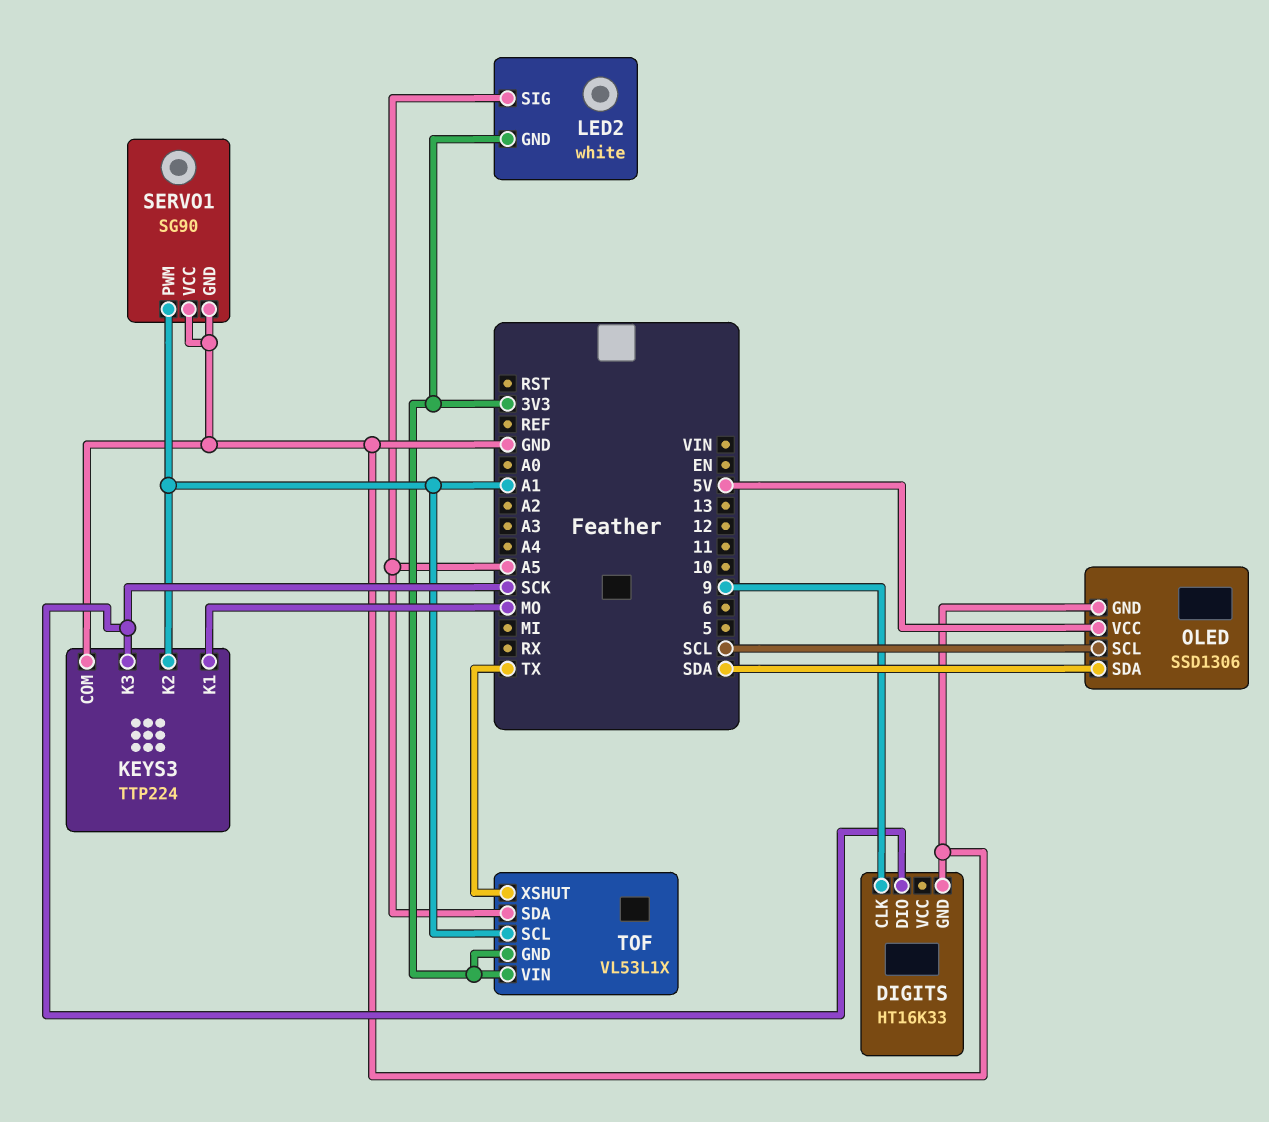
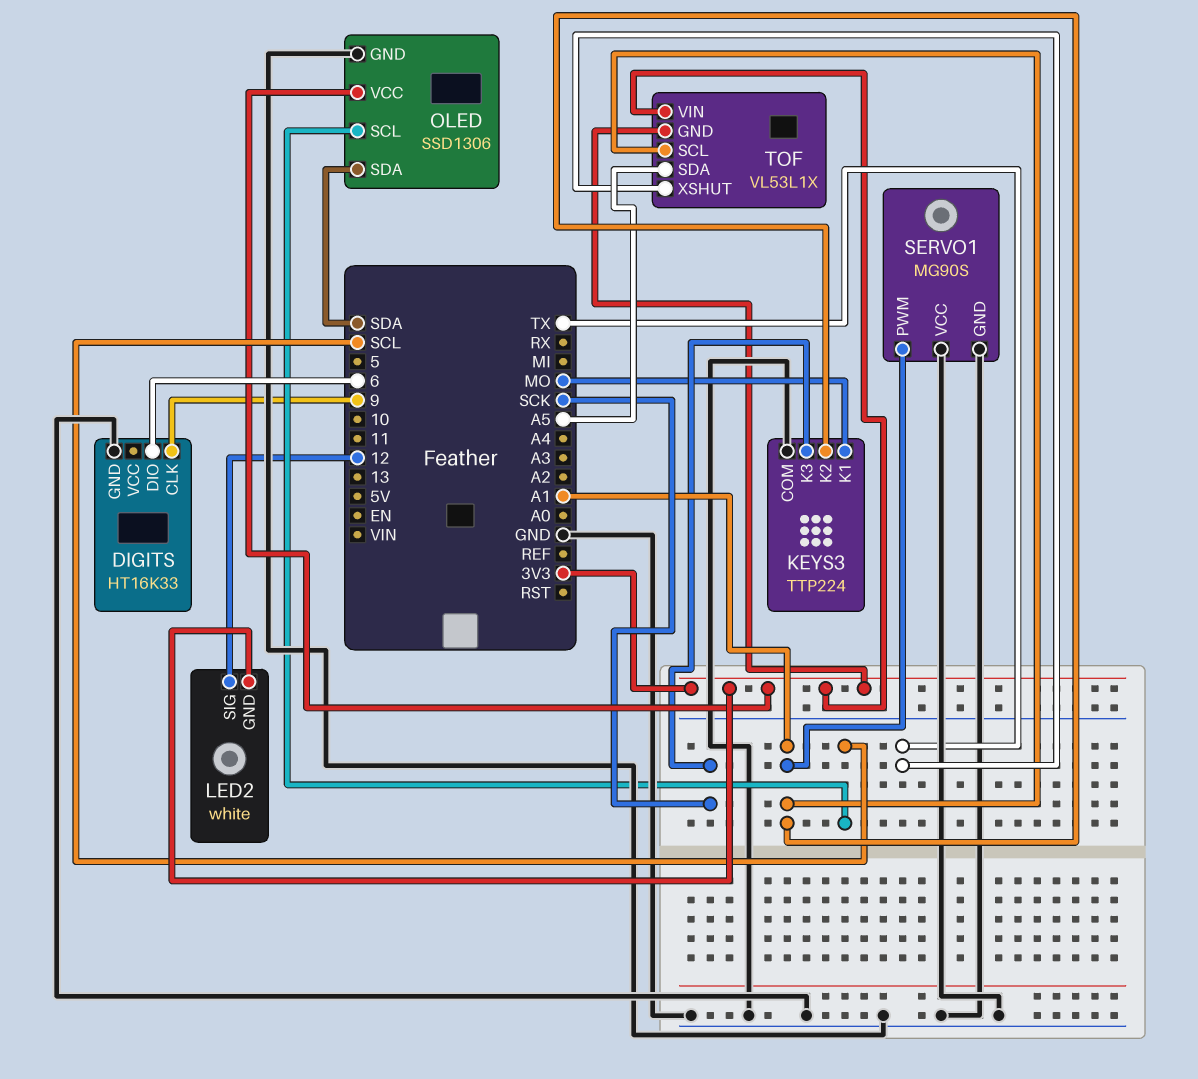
DIGITS pin DIO: SCK -> 6
LED2 pin SIG: A5 -> 12
OLED pin VCC: 5V -> 3V3
SERVO1: SG90 -> MG90S

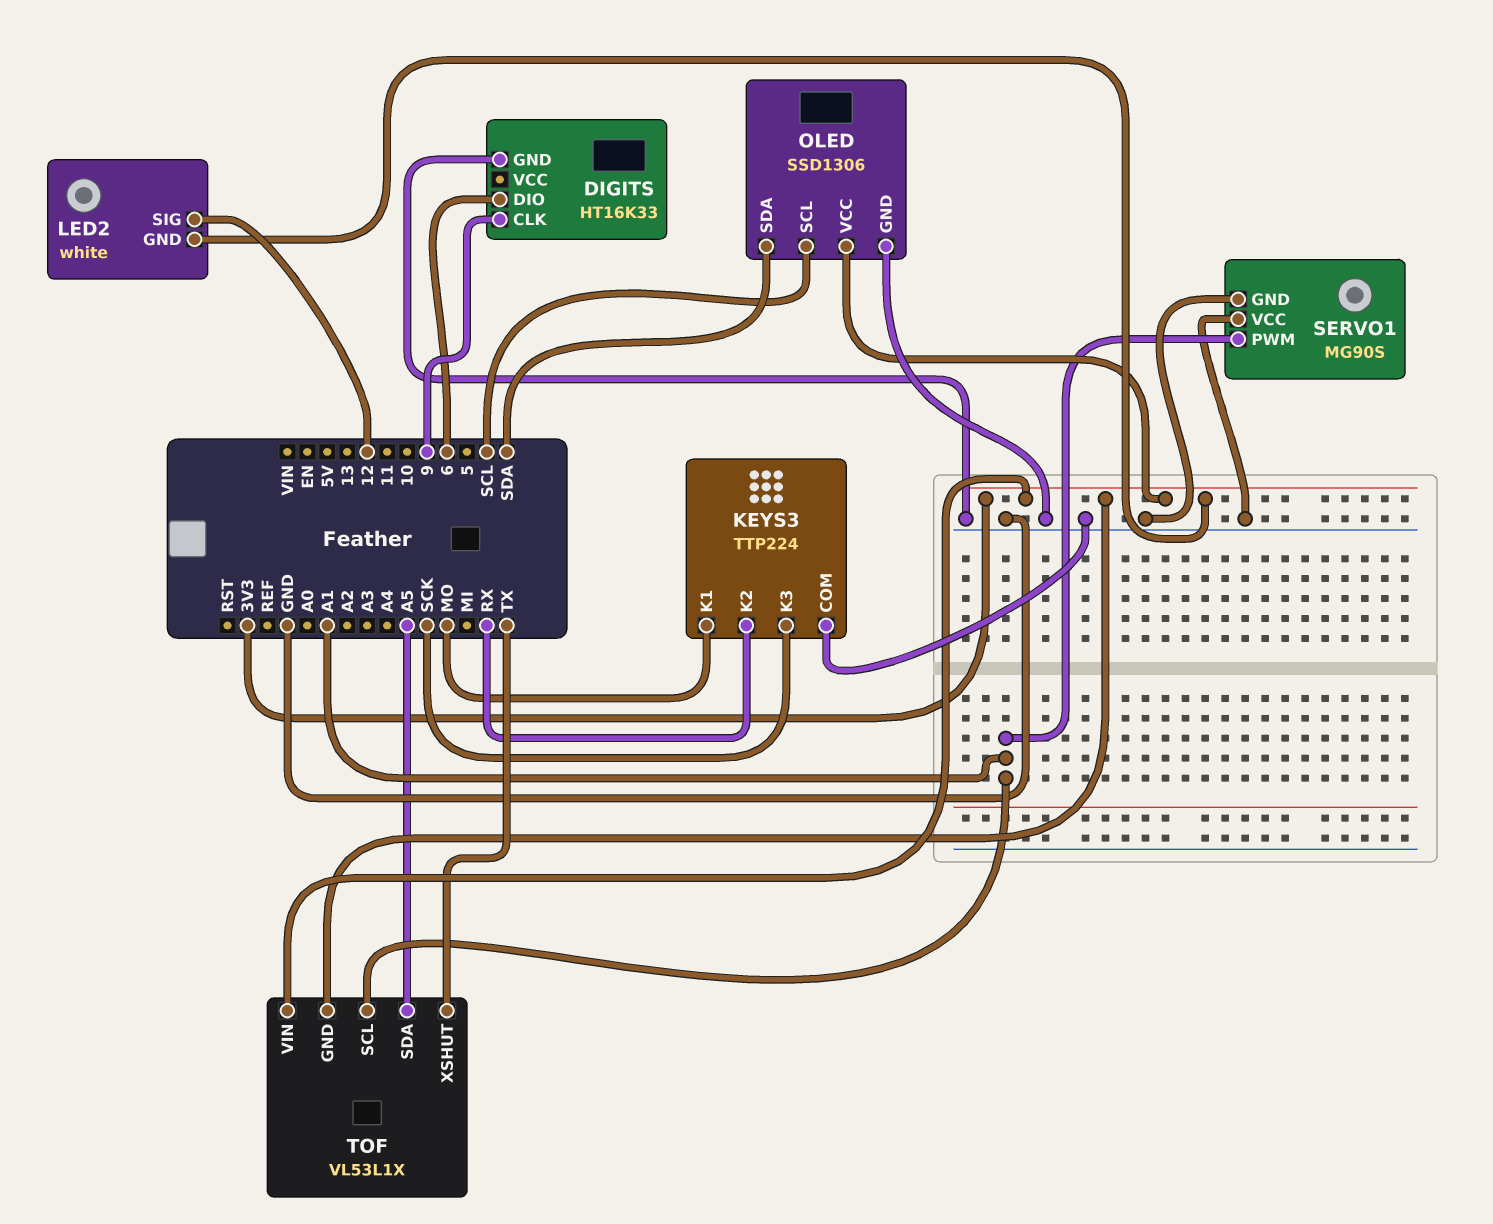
KEYS3 pin K2: A1 -> RX

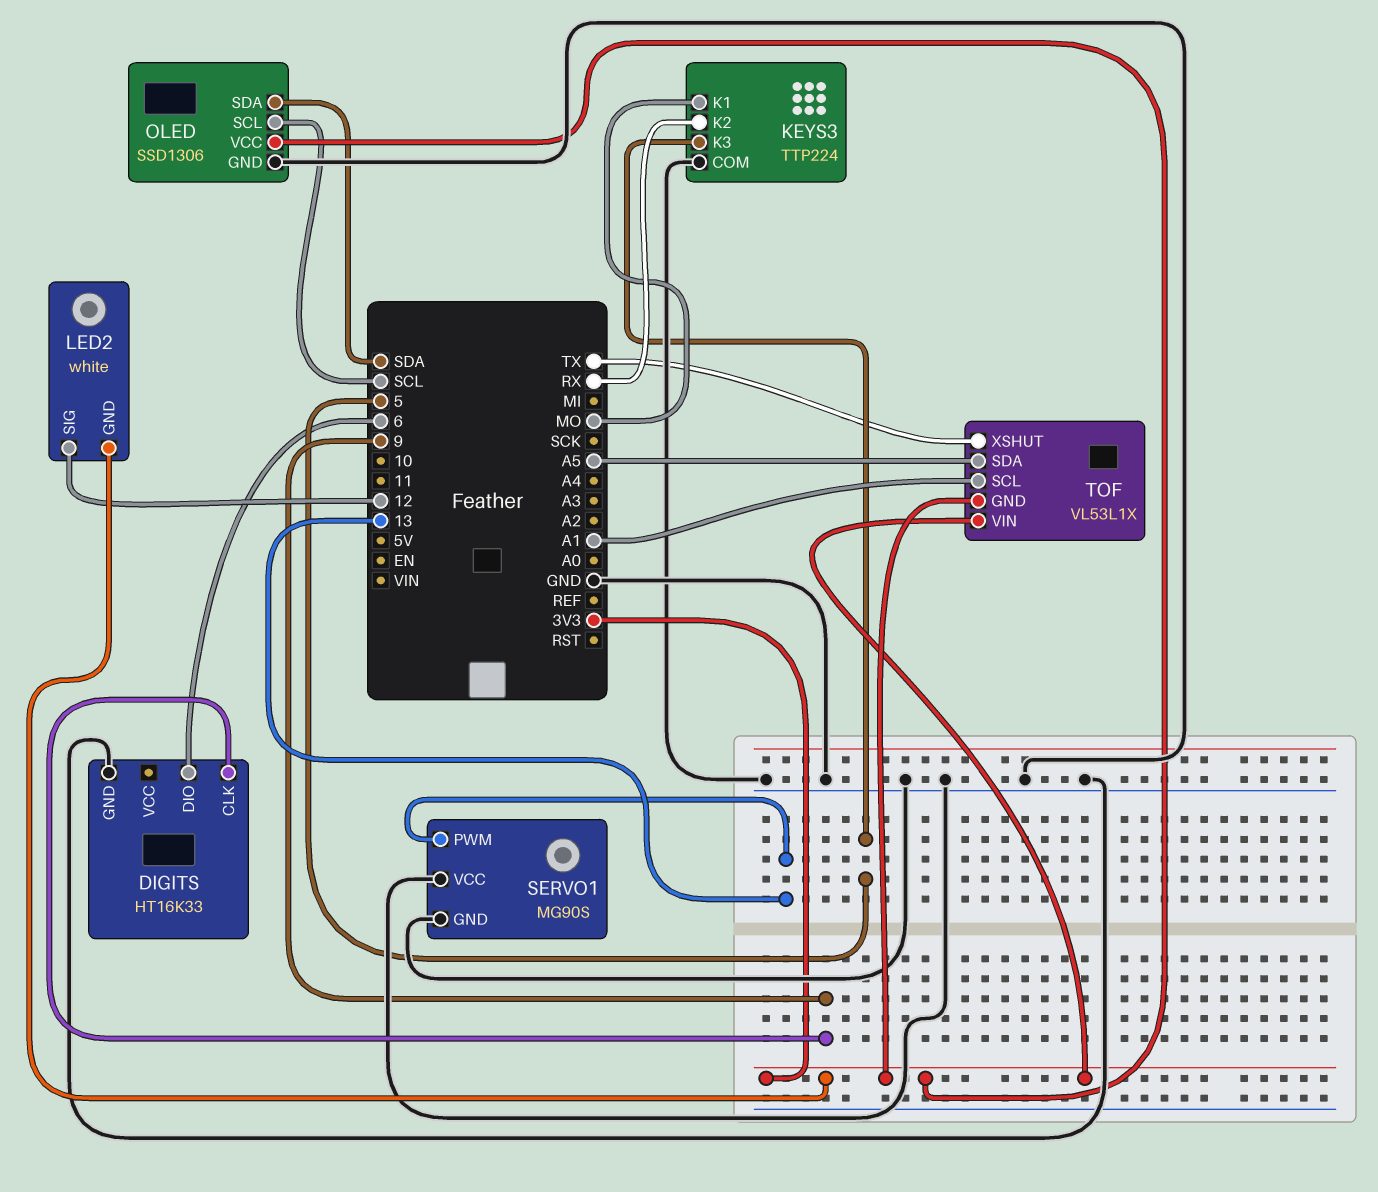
KEYS3 pin K3: SCK -> 5
SERVO1 pin PWM: A1 -> 13

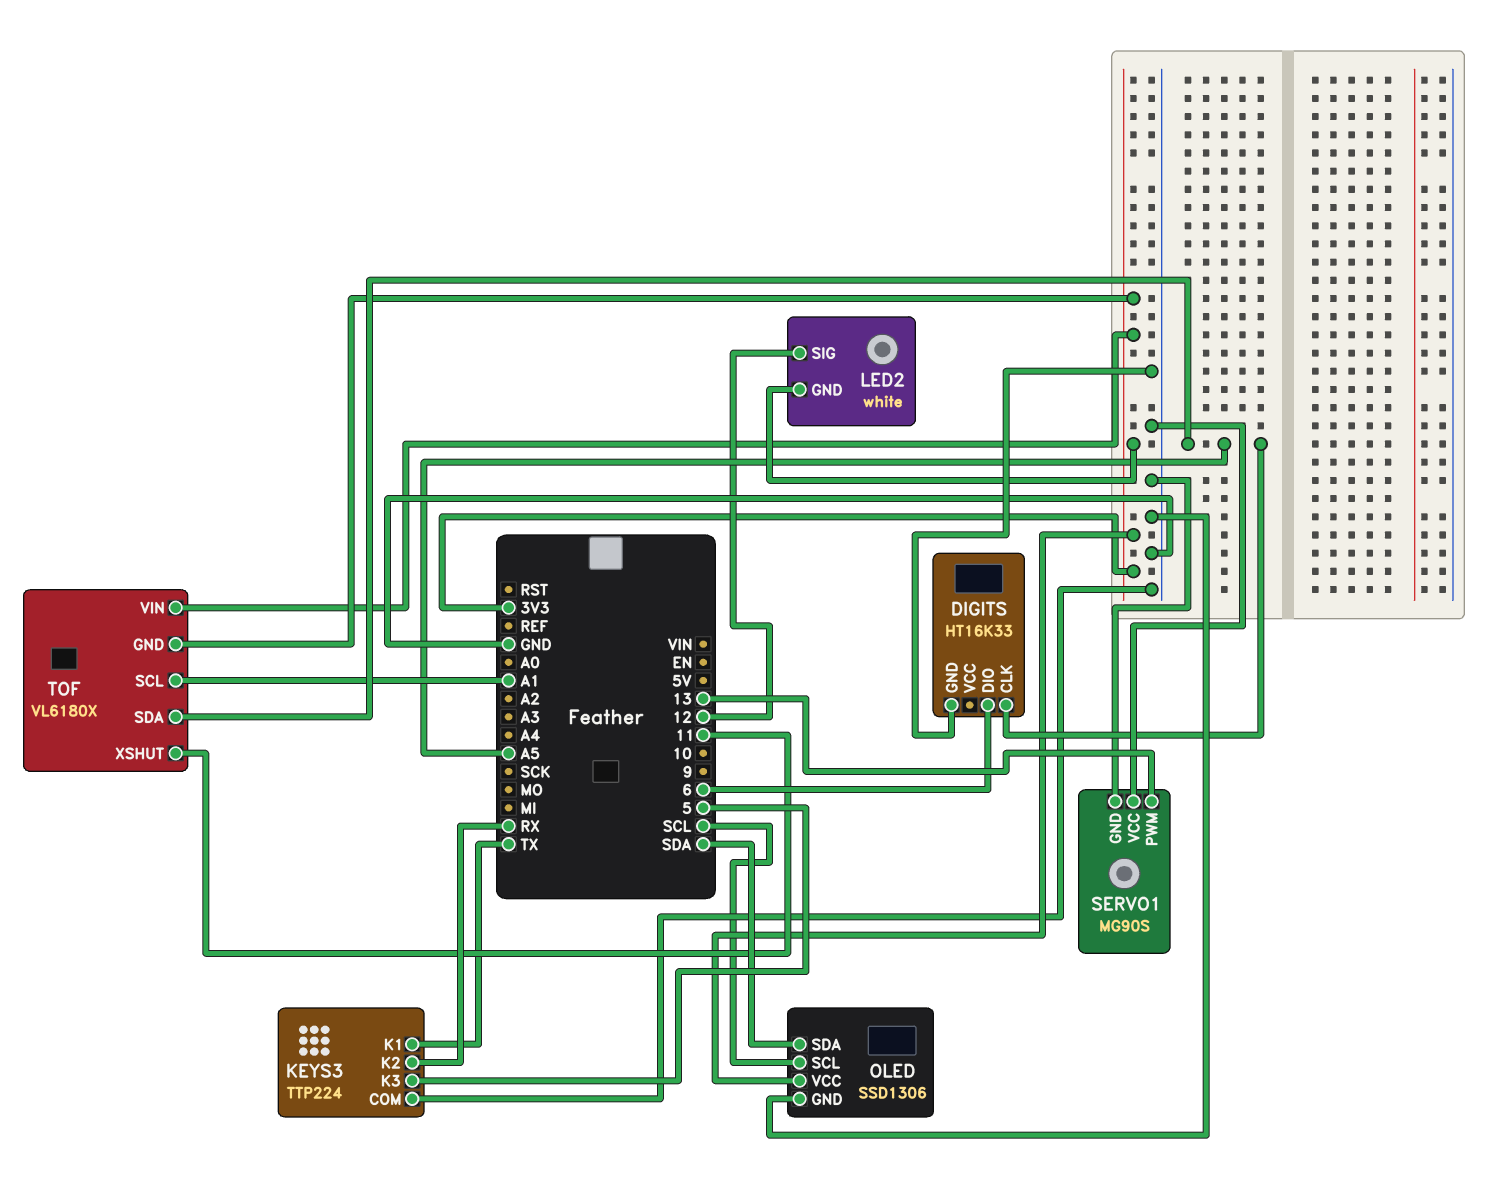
DIGITS pin CLK: 9 -> A5
KEYS3 pin K1: MO -> TX
TOF: VL53L1X -> VL6180X
TOF pin XSHUT: TX -> 11

